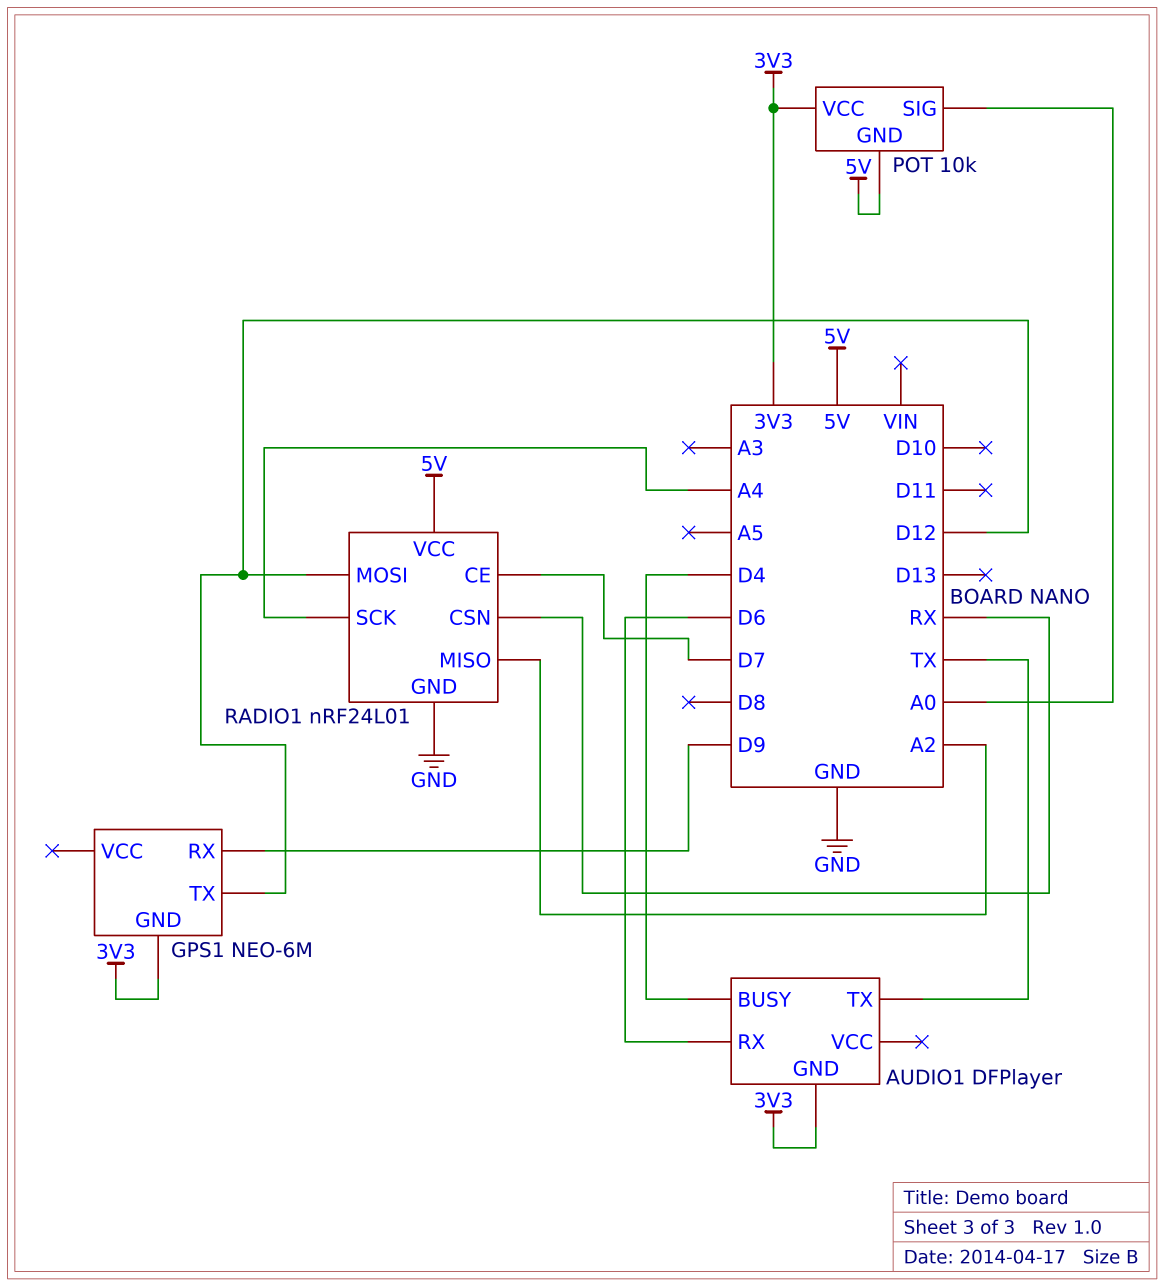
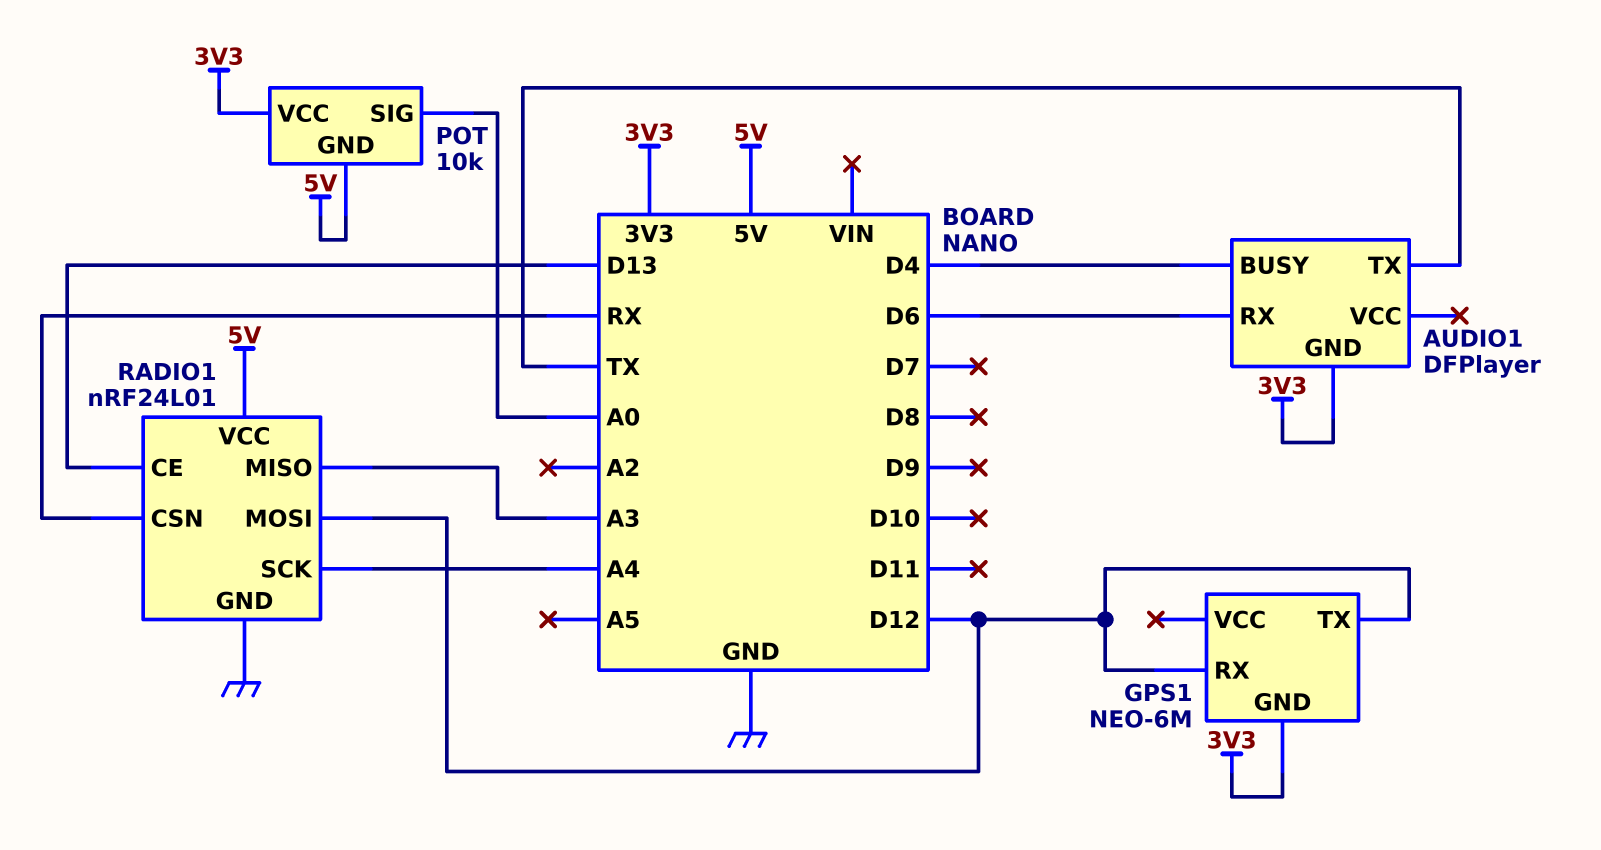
GPS1 pin RX: D9 -> D12
RADIO1 pin CE: D7 -> D13
RADIO1 pin MISO: A2 -> A3

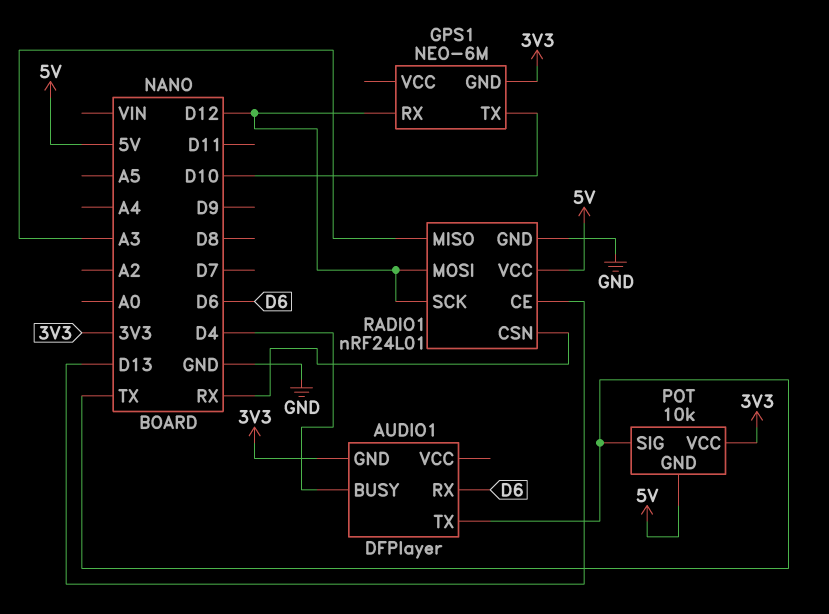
GPS1 pin TX: D12 -> D10
POT pin SIG: A0 -> TX
RADIO1 pin SCK: A4 -> D12

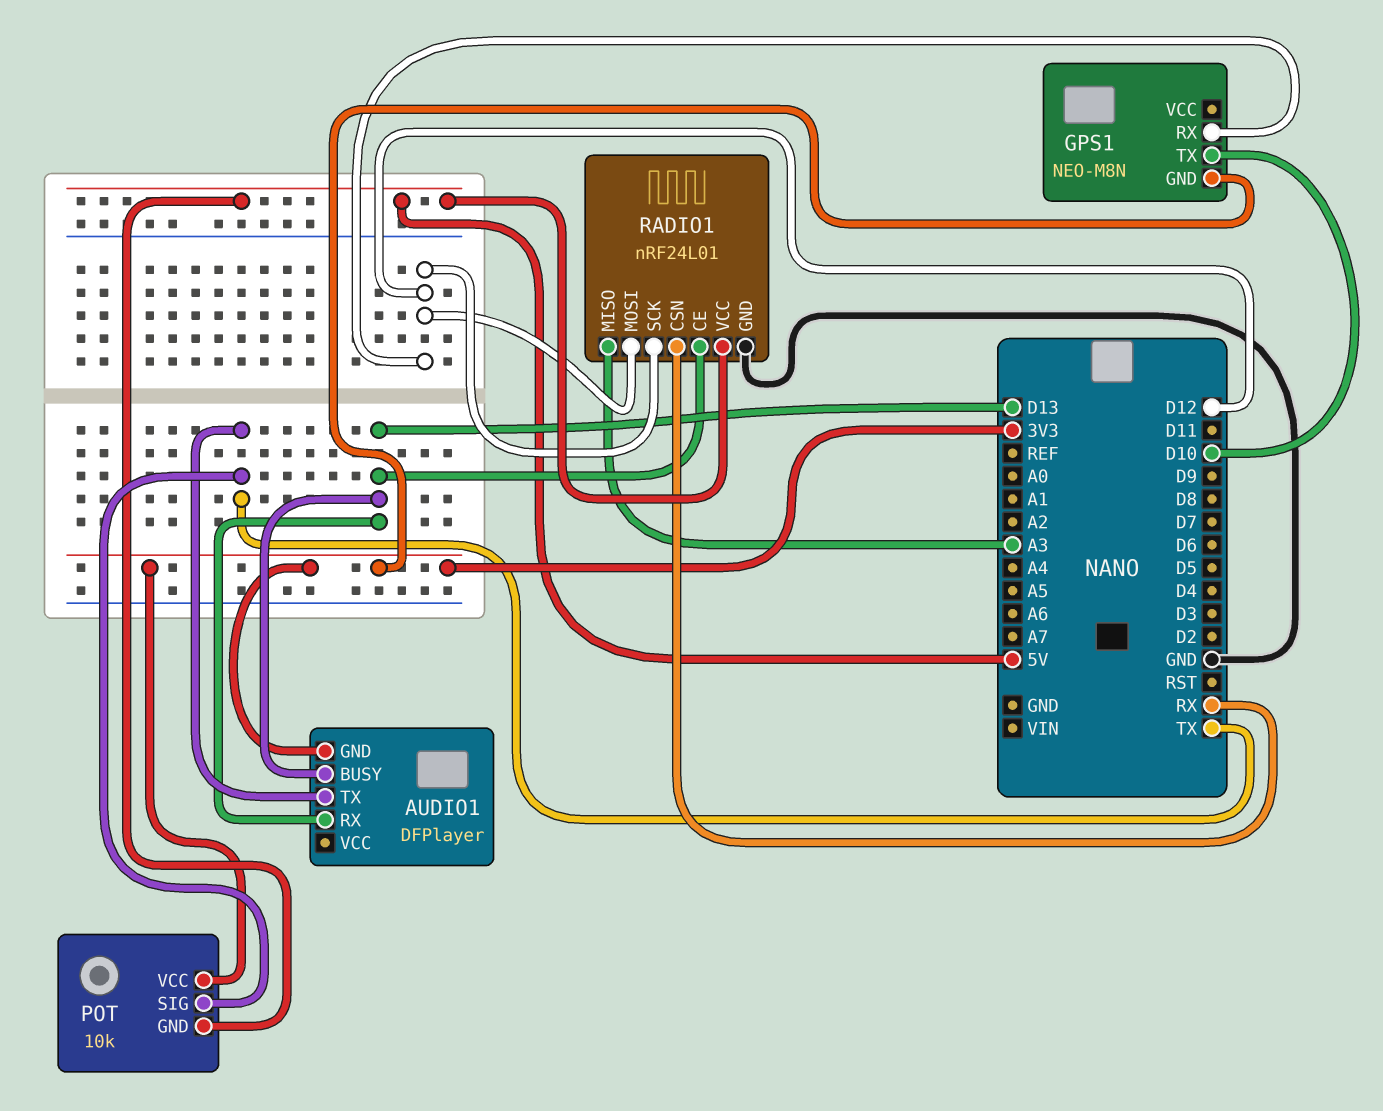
AUDIO1 pin BUSY: D4 -> D13
AUDIO1 pin RX: D6 -> D13
GPS1: NEO-6M -> NEO-M8N

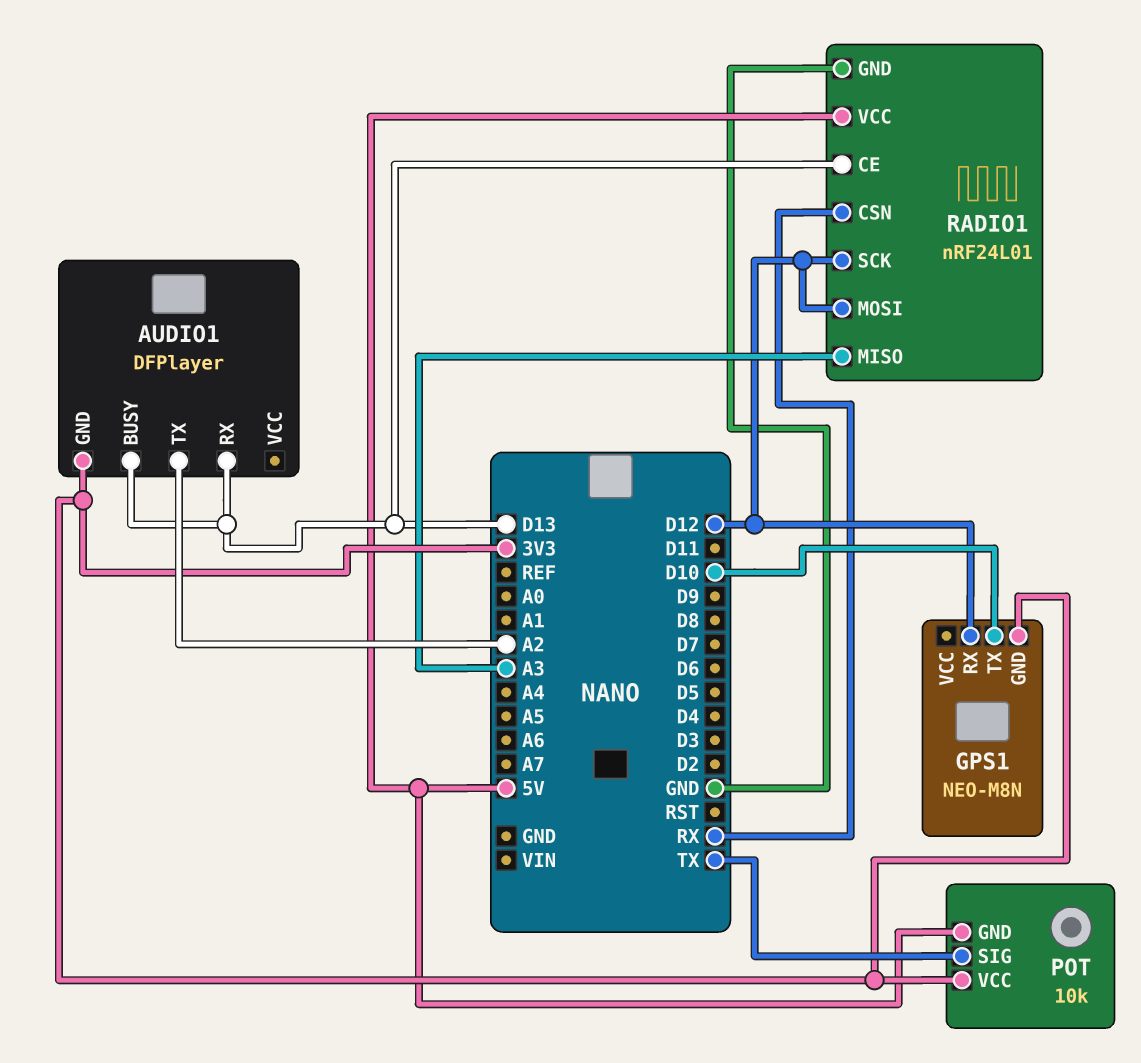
AUDIO1 pin TX: TX -> A2

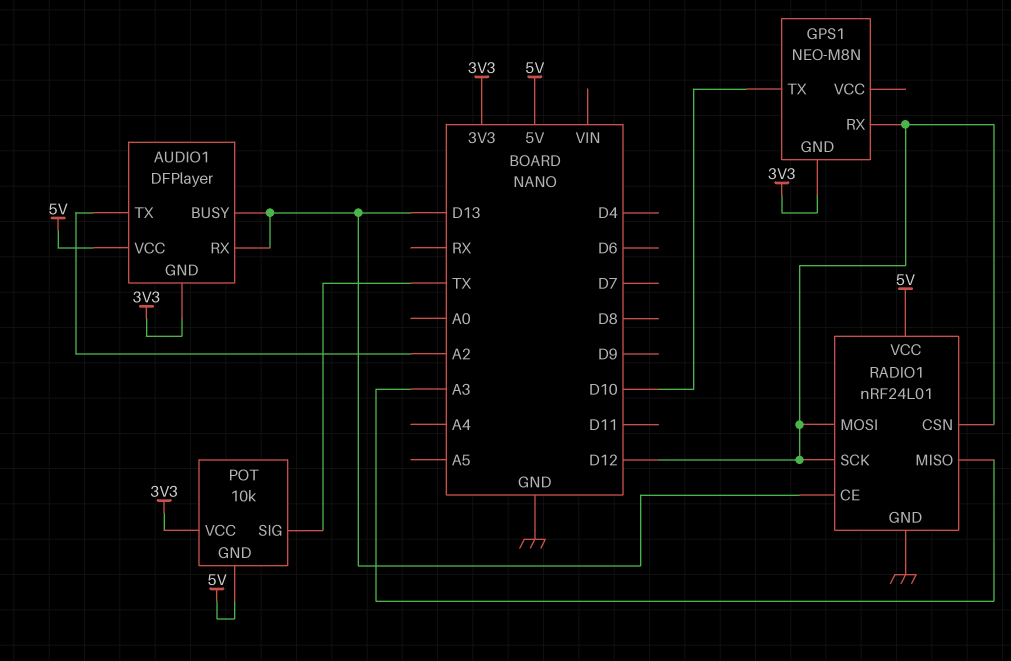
AUDIO1 pin VCC: none -> 5V
RADIO1 pin CSN: RX -> D12

